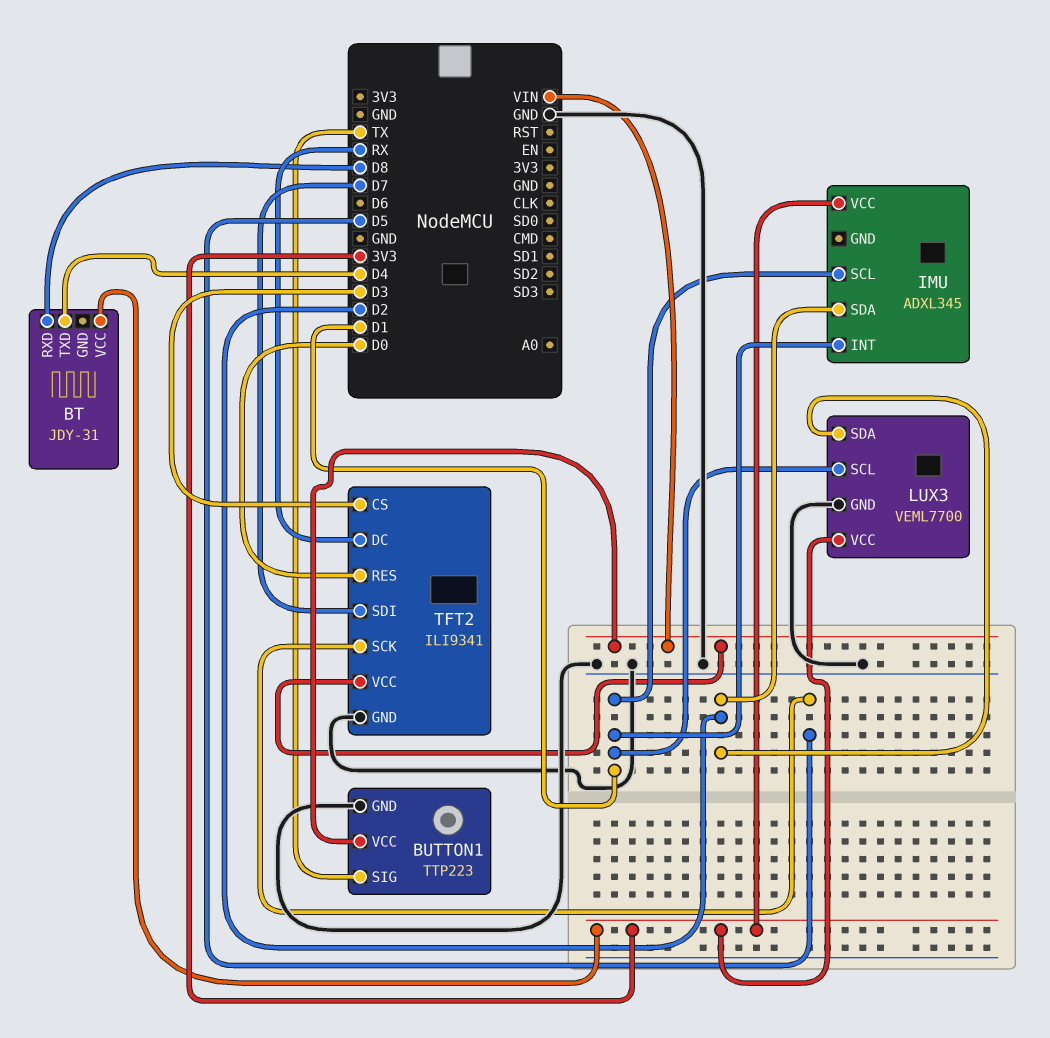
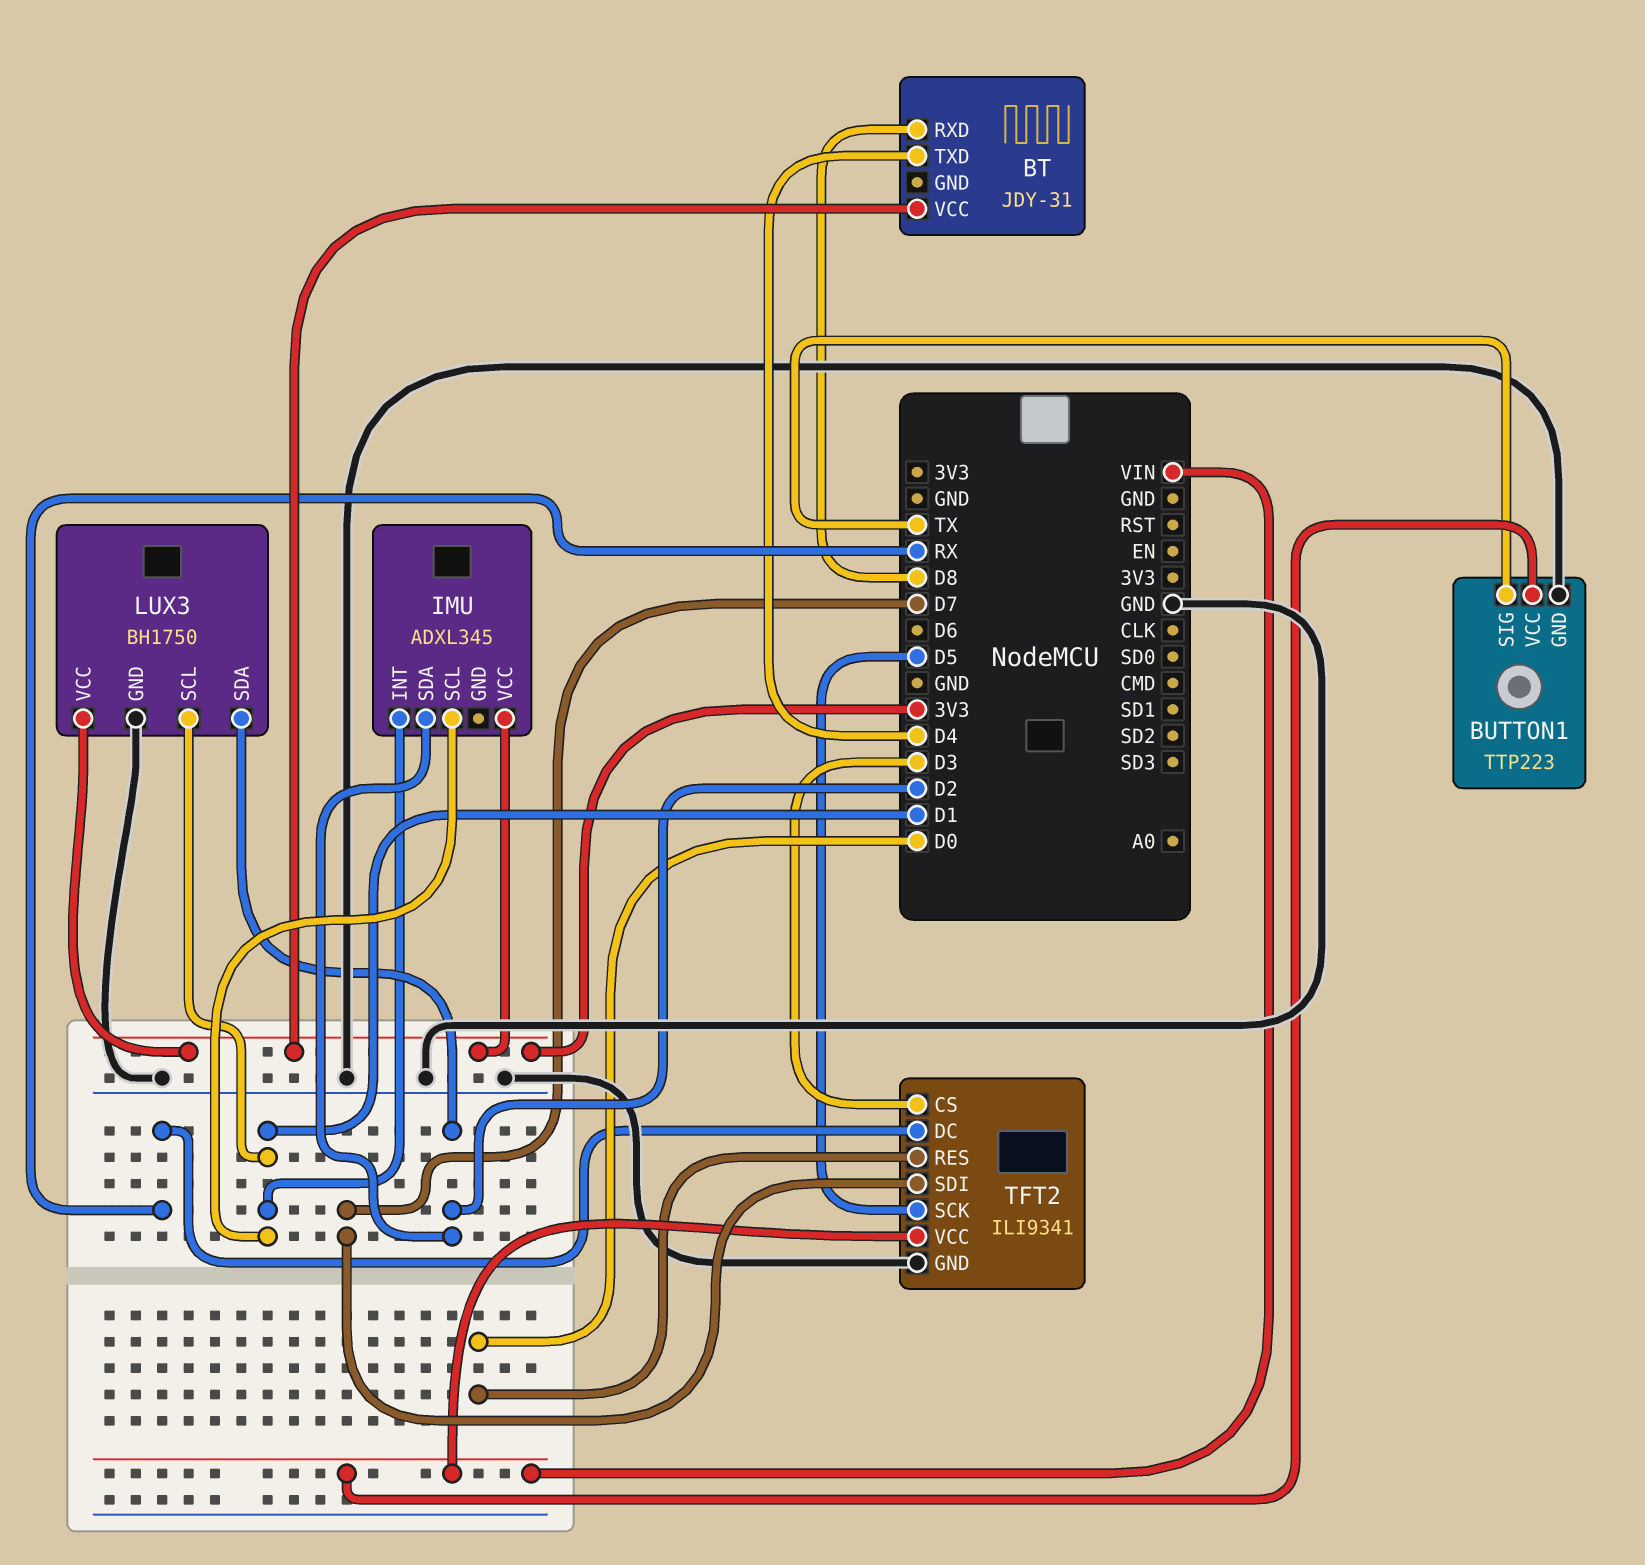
LUX3: VEML7700 -> BH1750

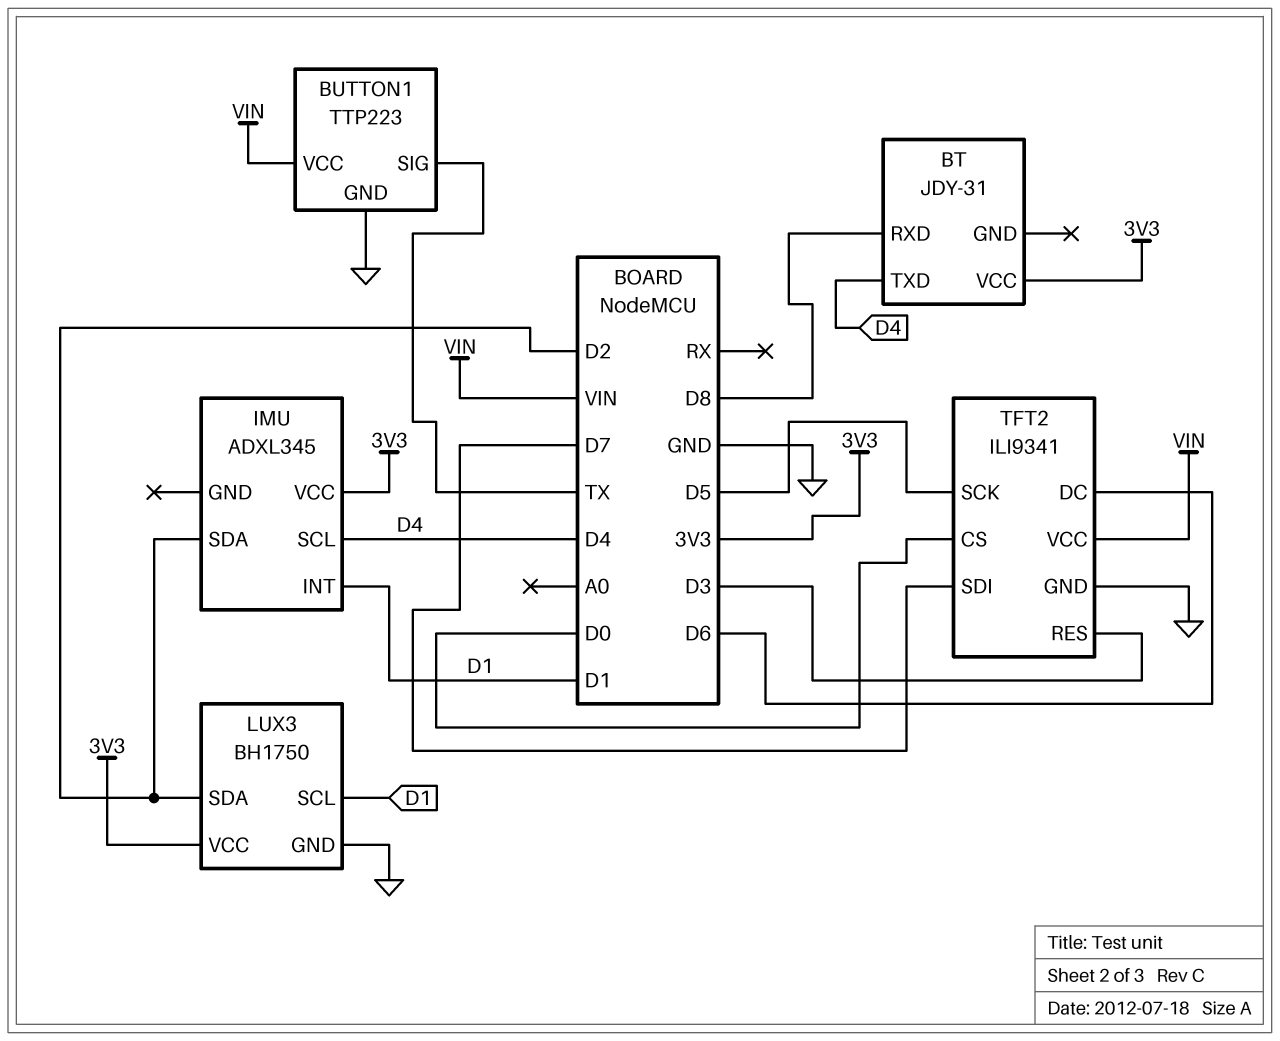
IMU pin SCL: D1 -> D4
TFT2 pin CS: D3 -> D0
TFT2 pin DC: RX -> D6
TFT2 pin RES: D0 -> D3

